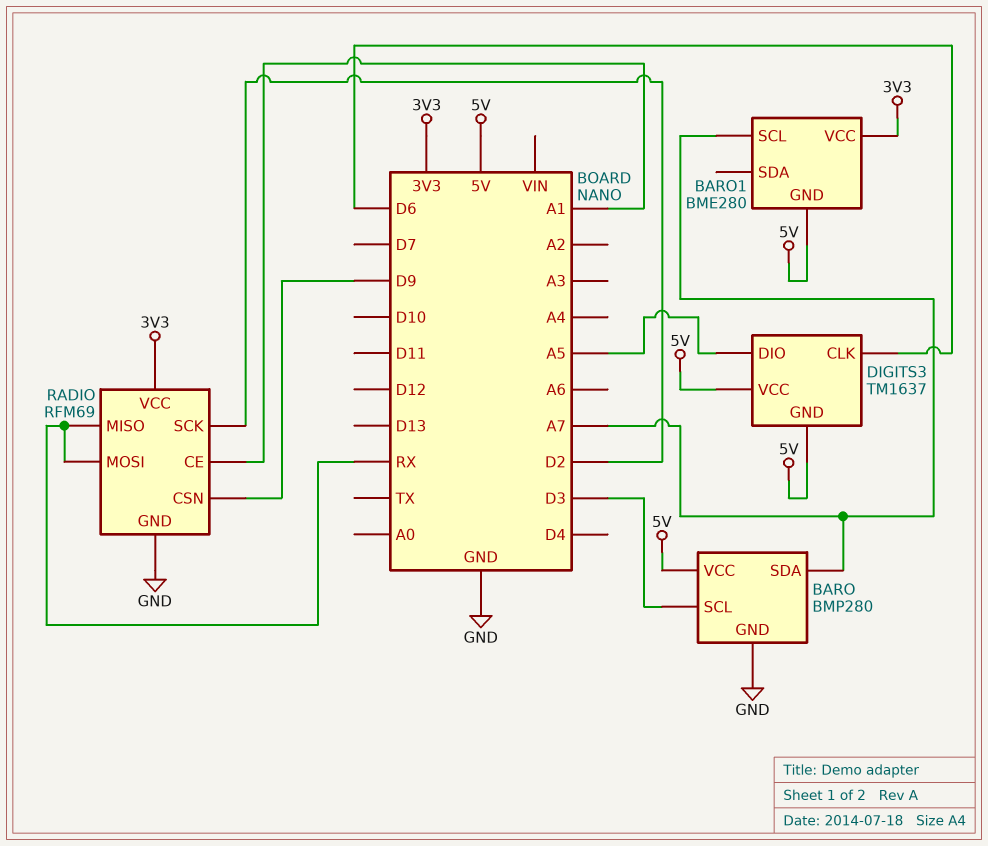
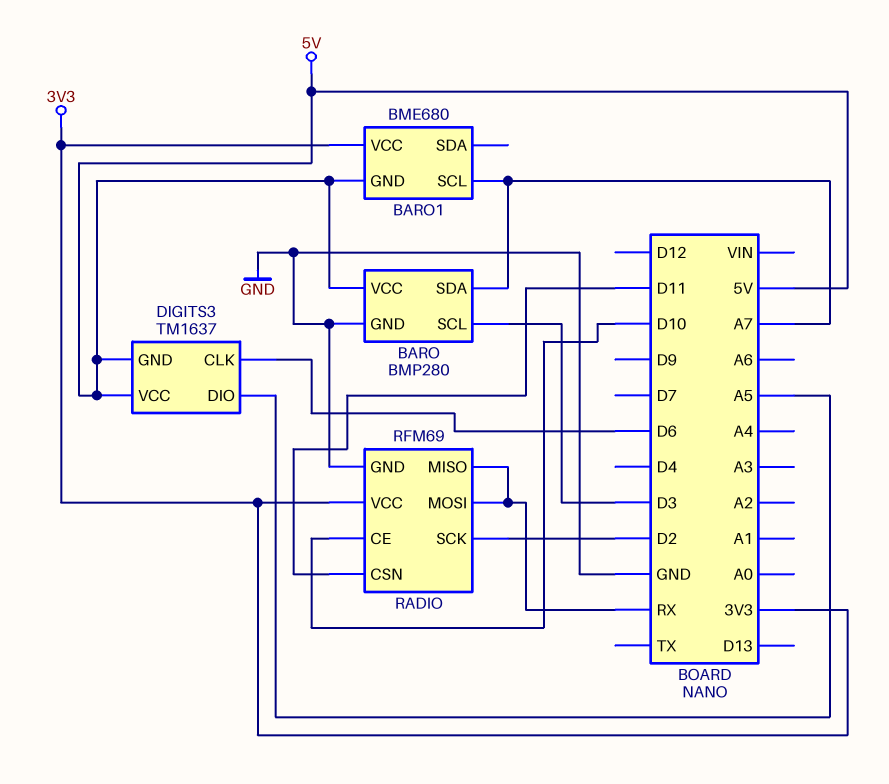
BARO1: BME280 -> BME680
RADIO pin CE: A1 -> D10
RADIO pin CSN: D9 -> D11

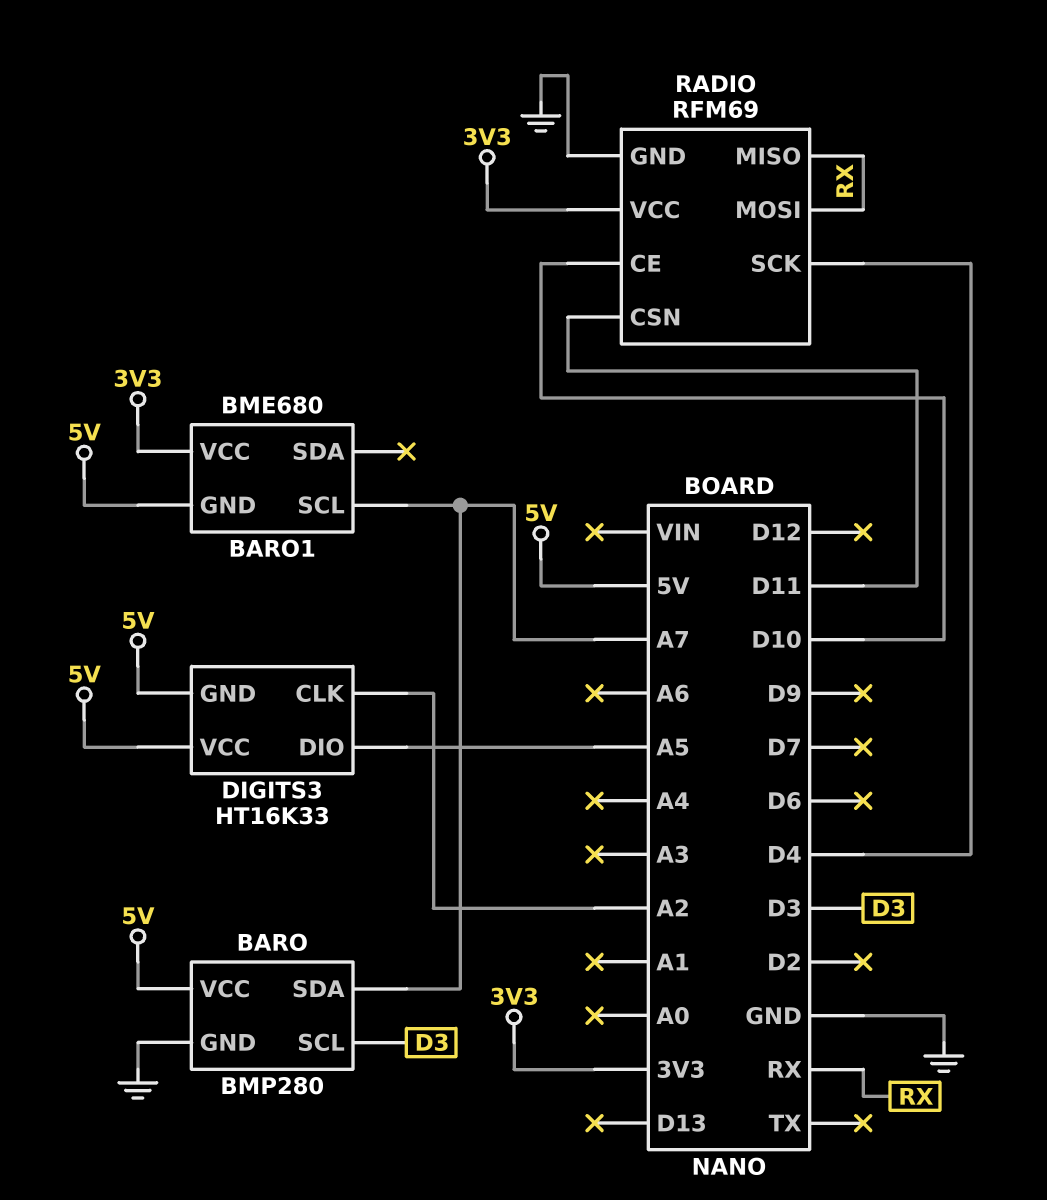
DIGITS3: TM1637 -> HT16K33
DIGITS3 pin CLK: D6 -> A2
RADIO pin SCK: D2 -> D4

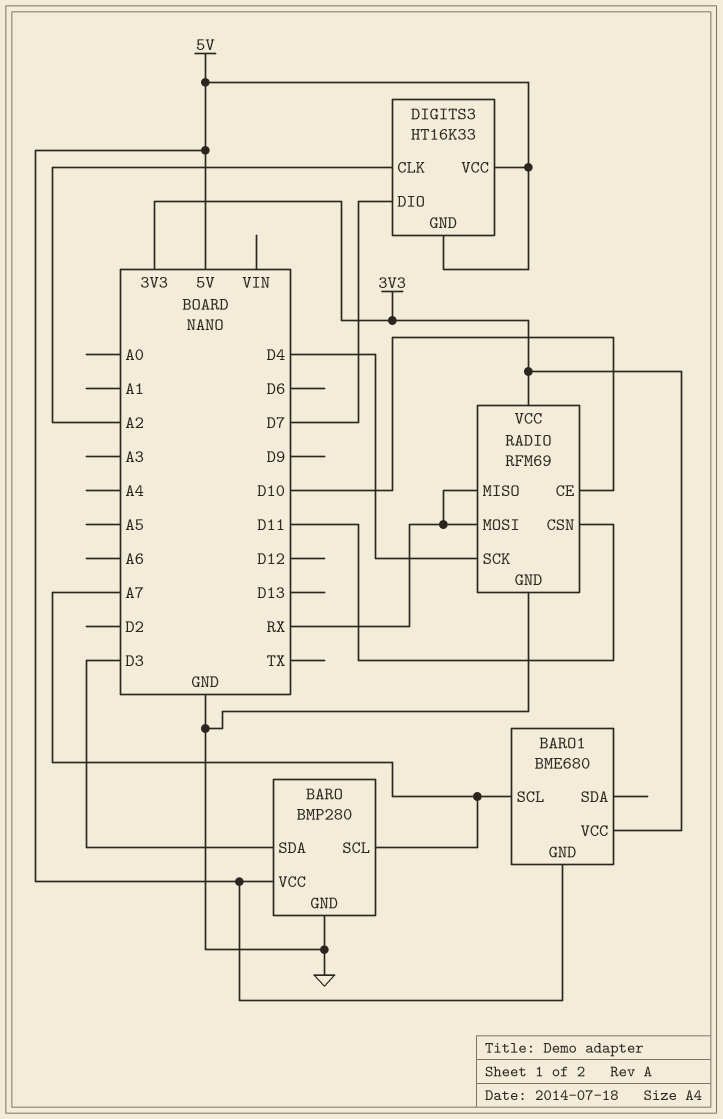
BARO pin SCL: D3 -> A7
BARO pin SDA: A7 -> D3
DIGITS3 pin DIO: A5 -> D7

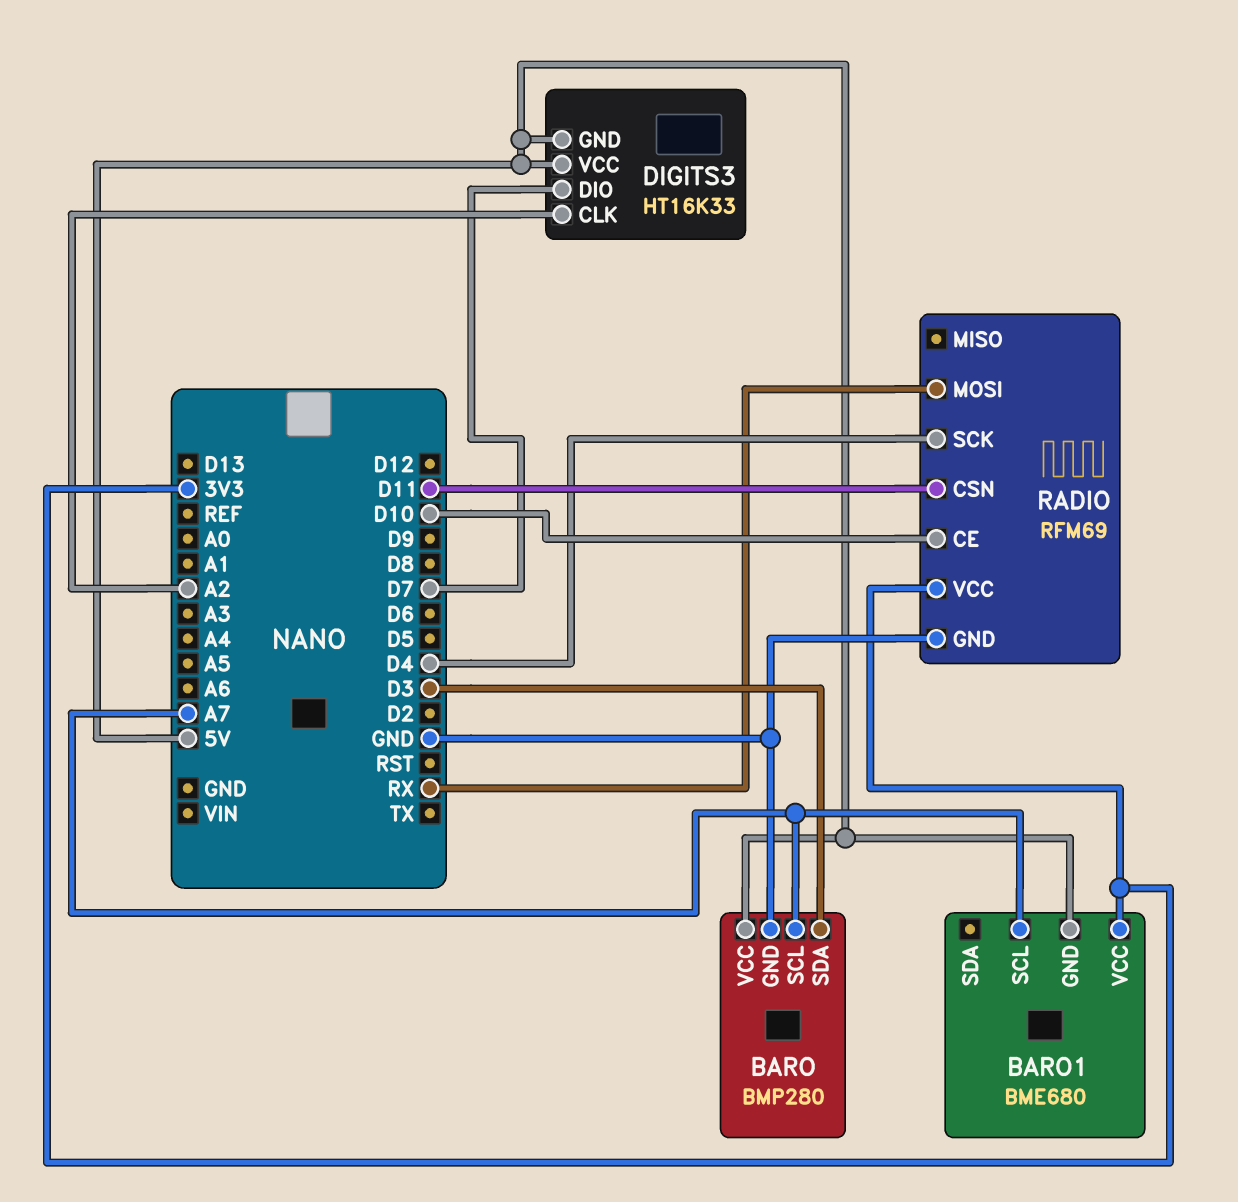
RADIO pin MISO: RX -> none

